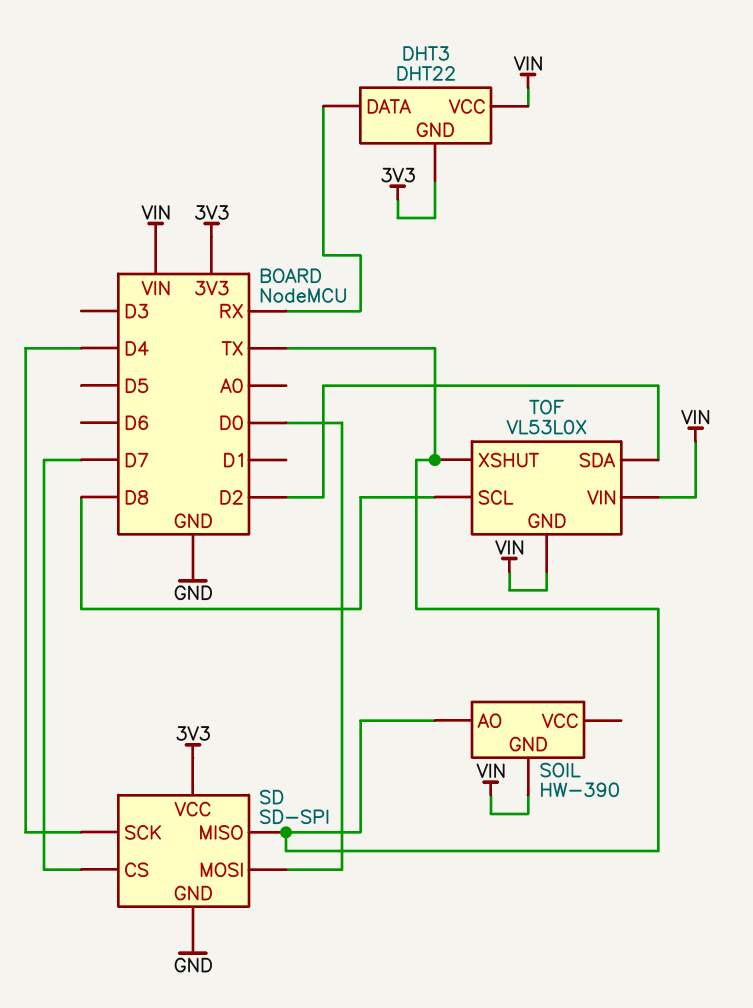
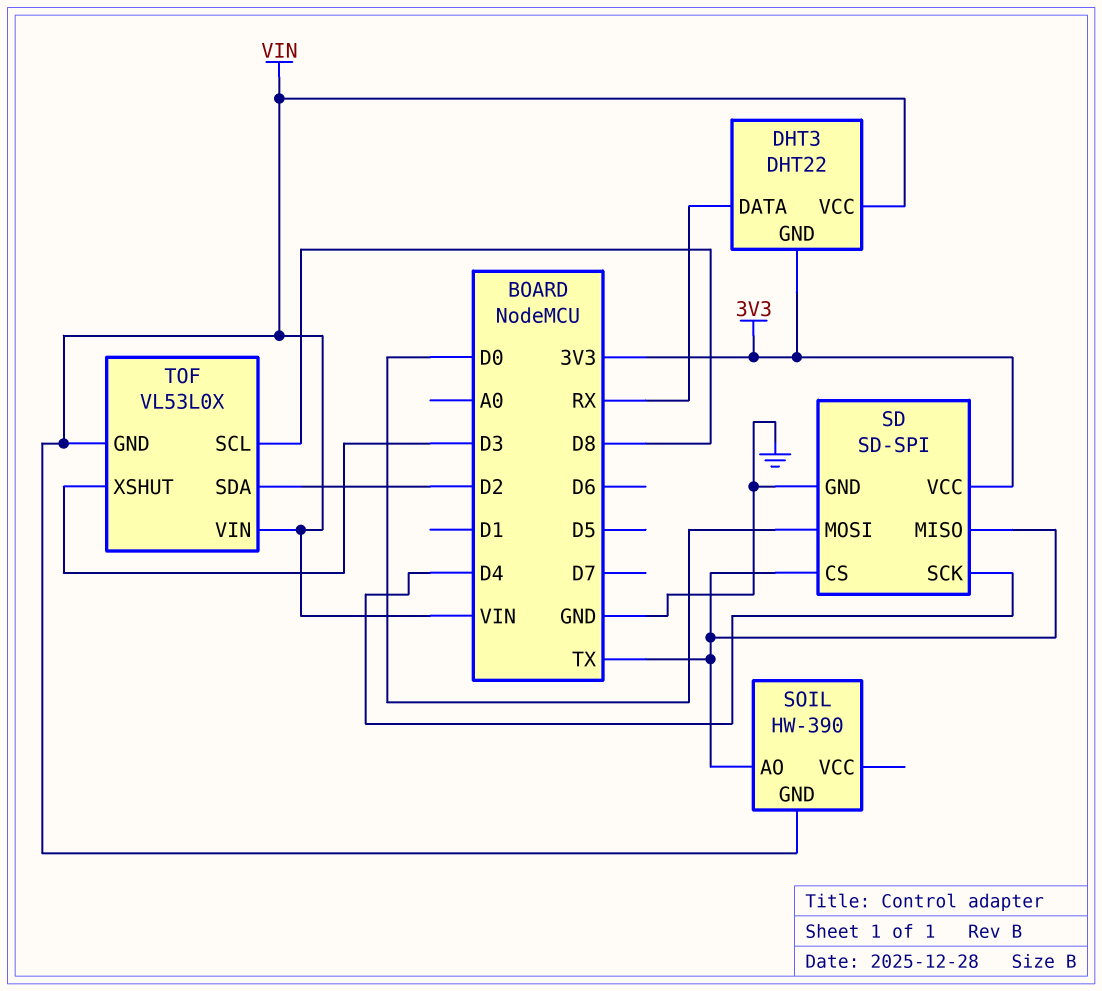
SD pin CS: D7 -> TX
TOF pin XSHUT: TX -> D3

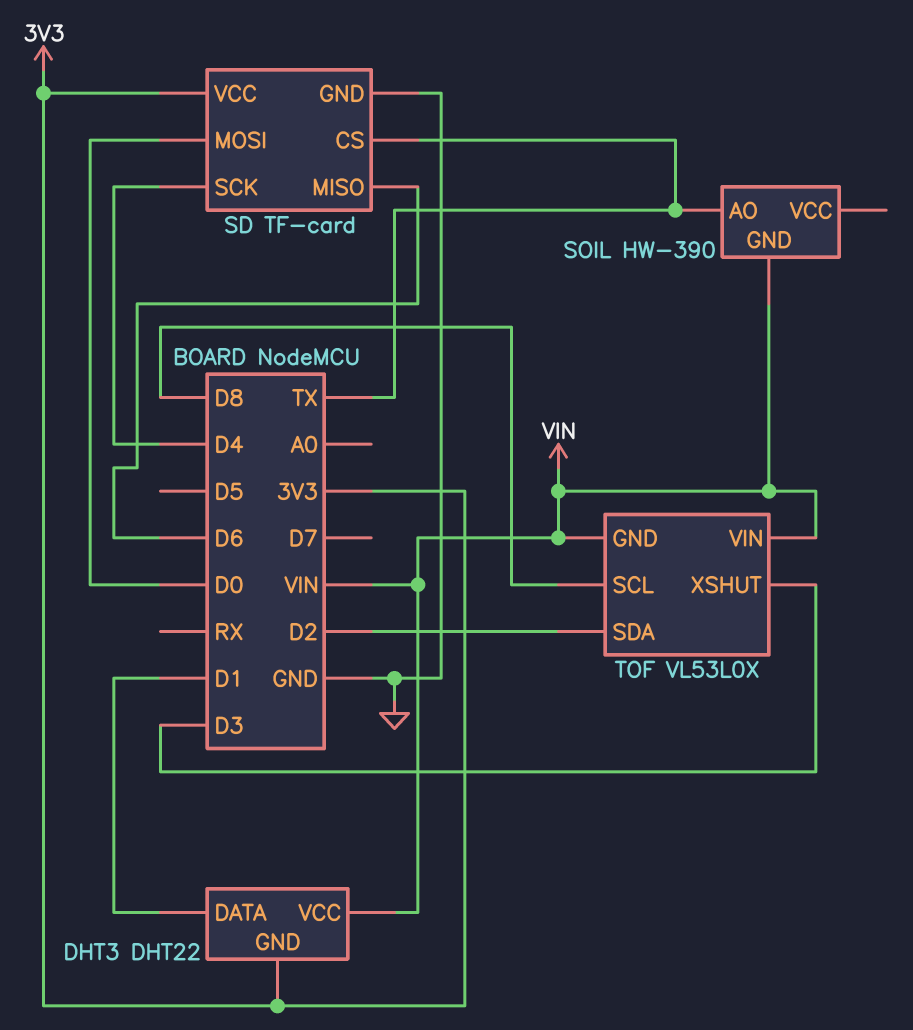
DHT3 pin DATA: RX -> D1
SD: SD-SPI -> TF-card
SD pin MISO: TX -> D6

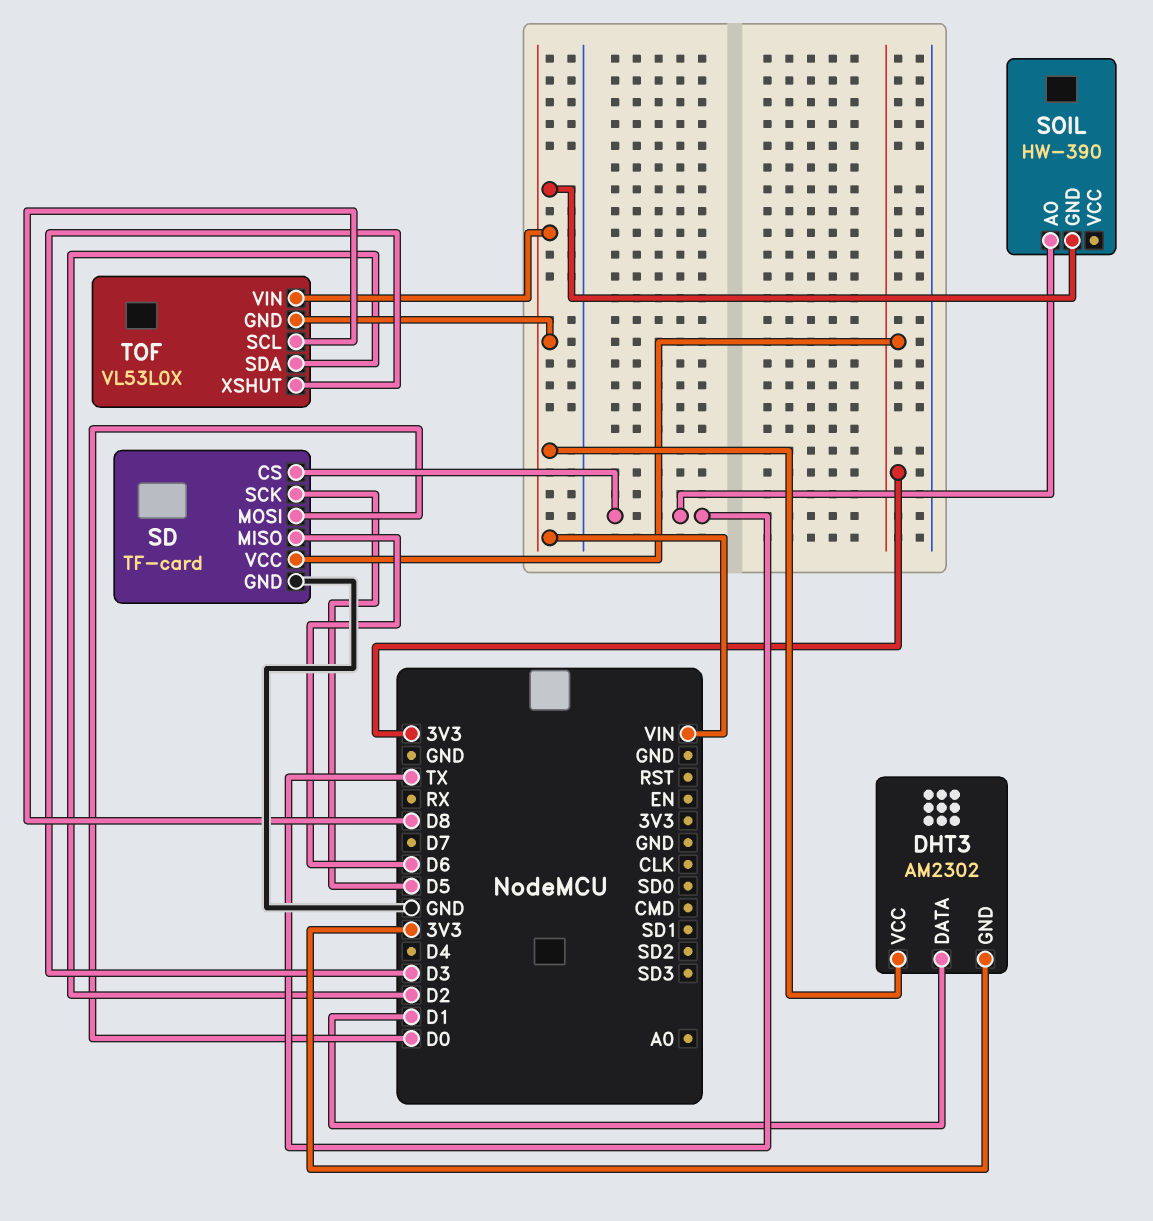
DHT3: DHT22 -> AM2302
SD pin SCK: D4 -> D5

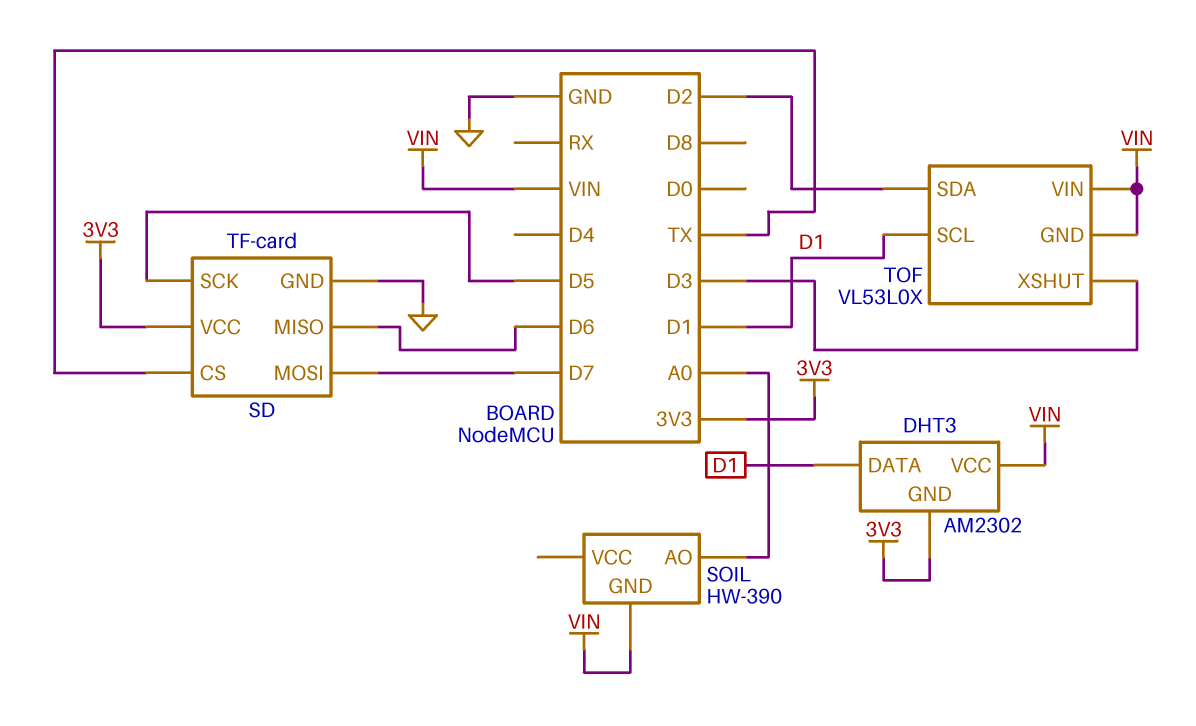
SD pin MOSI: D0 -> D7
SOIL pin AO: TX -> A0
TOF pin SCL: D8 -> D1

